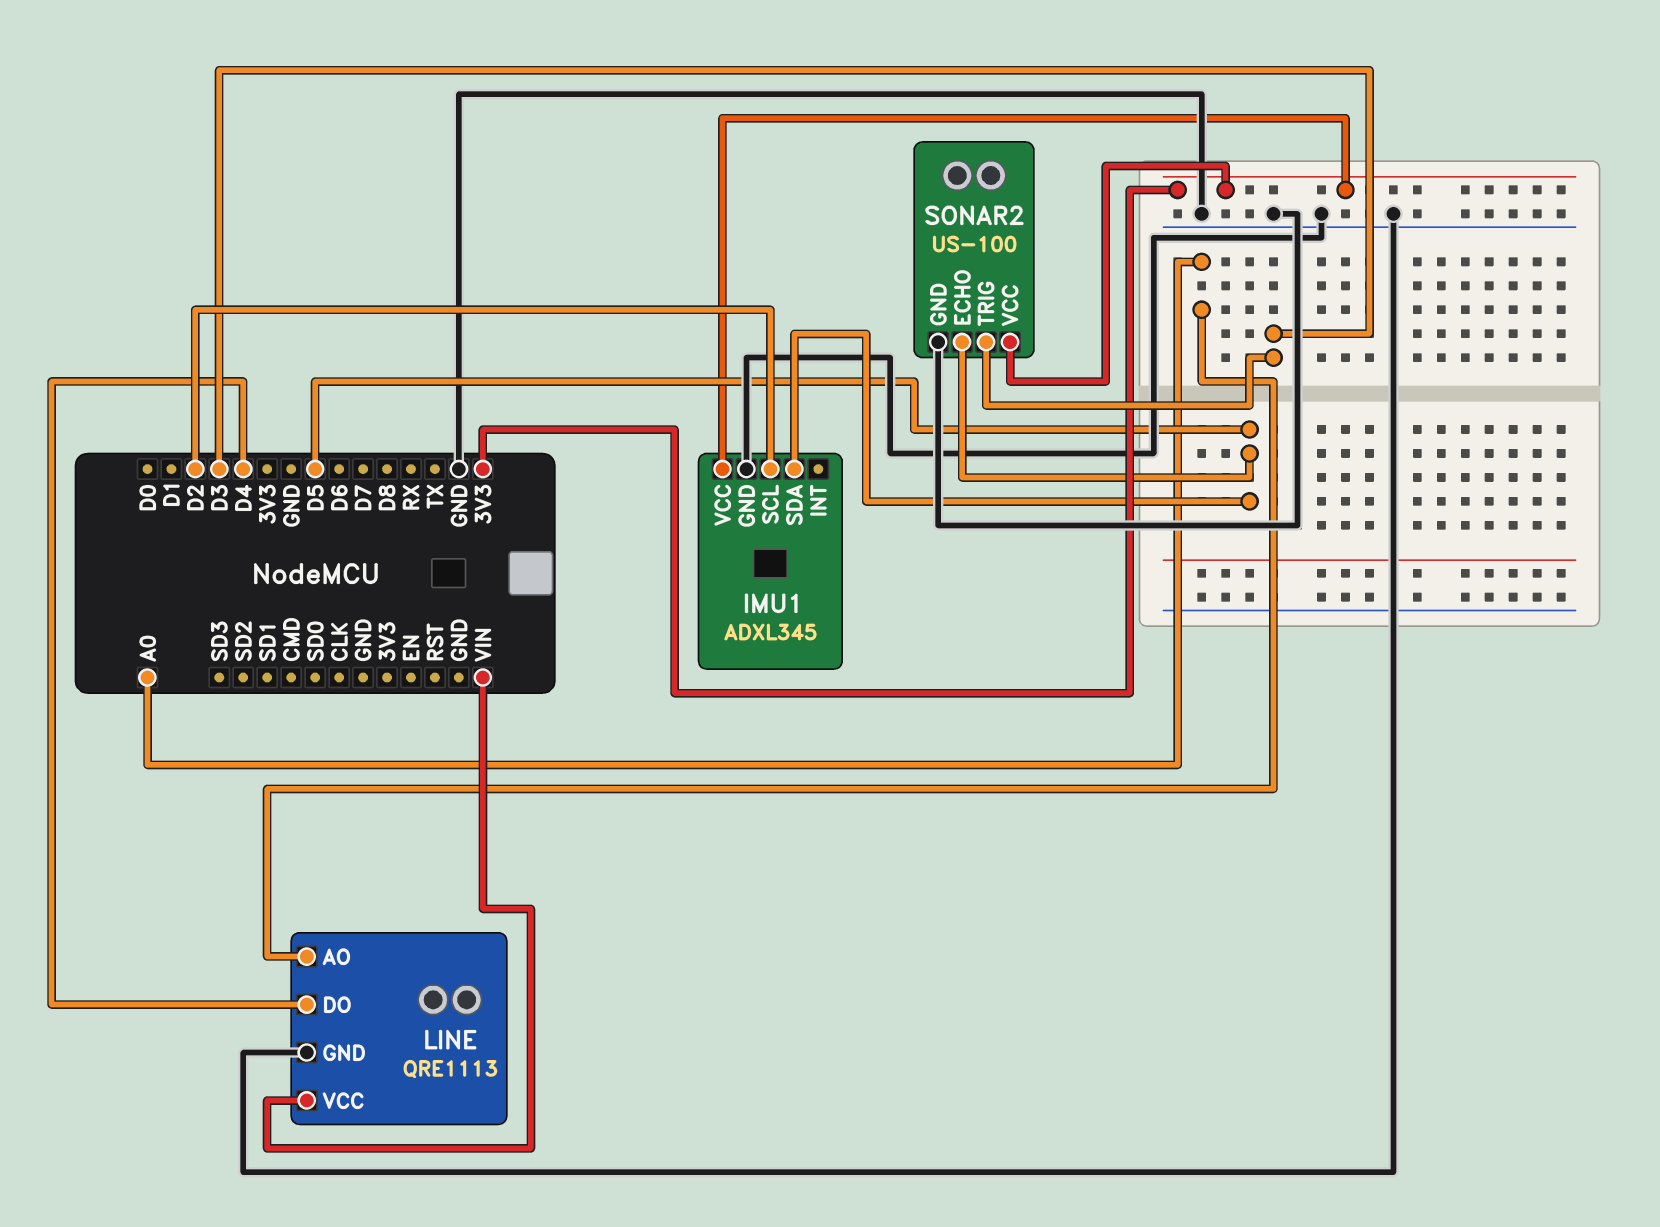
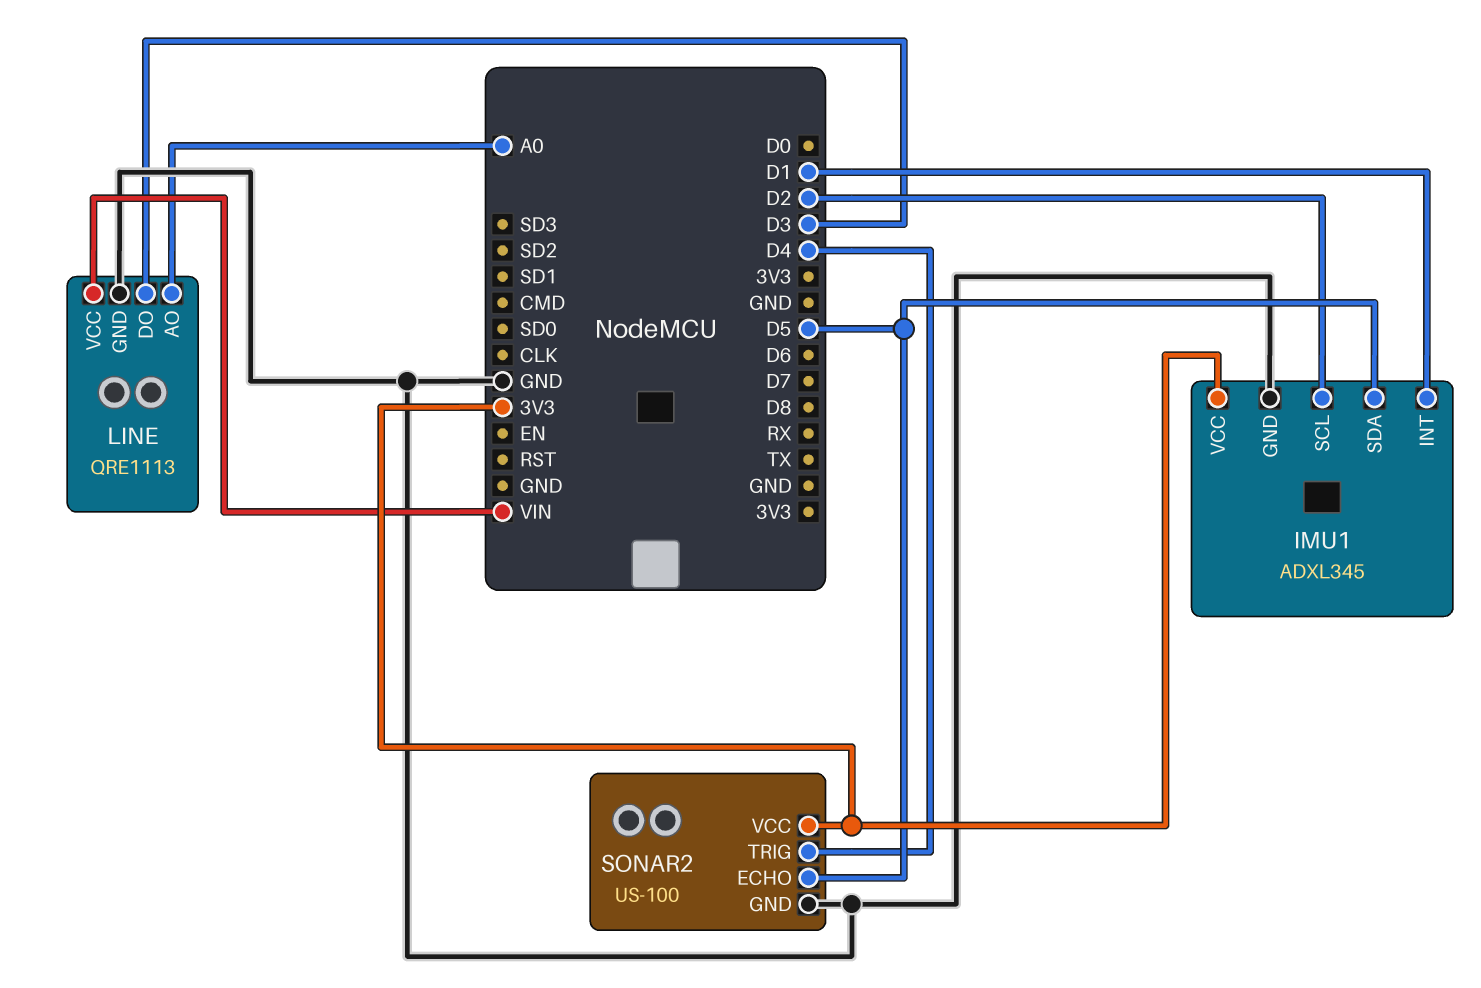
IMU1 pin INT: none -> D1
LINE pin DO: D4 -> D3
SONAR2 pin TRIG: D3 -> D4

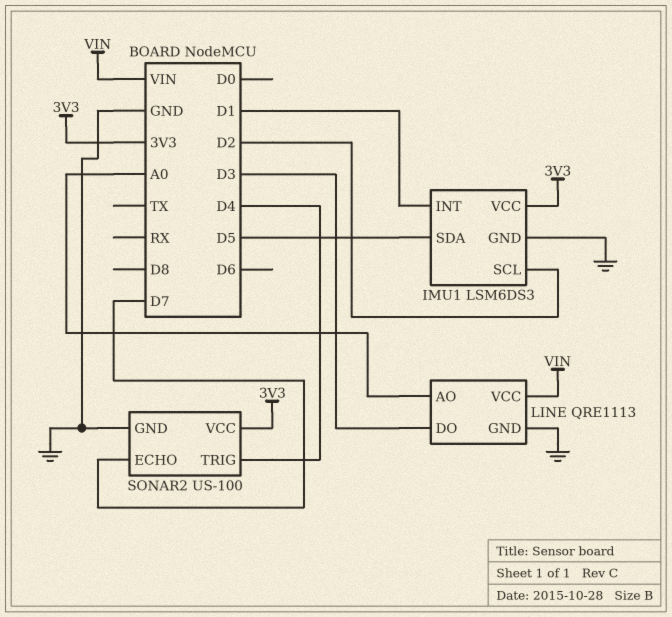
IMU1: ADXL345 -> LSM6DS3
SONAR2 pin ECHO: D5 -> D7

